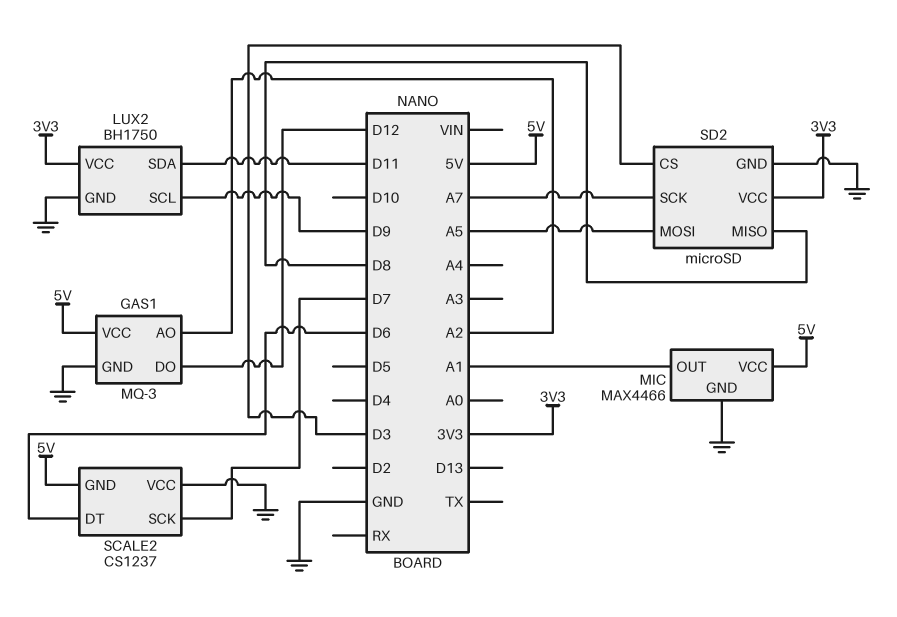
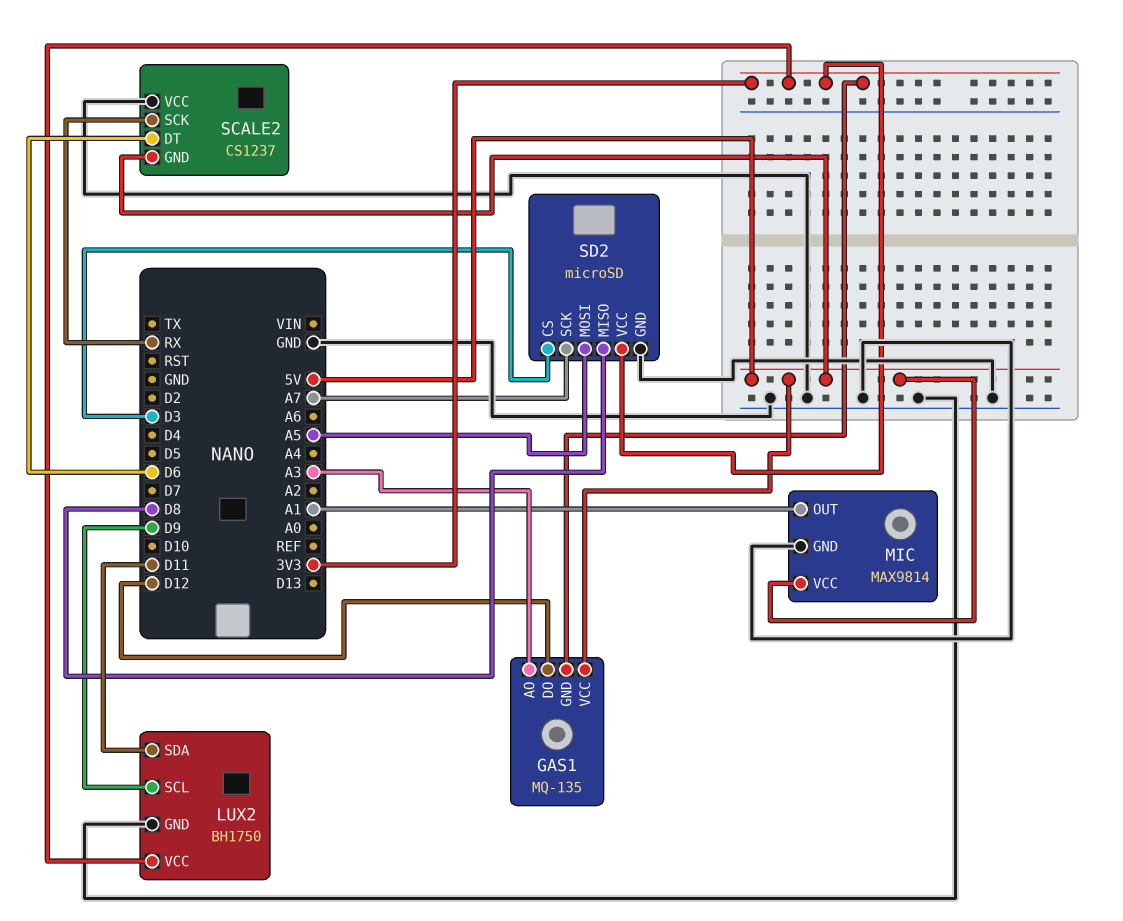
GAS1: MQ-3 -> MQ-135
GAS1 pin AO: A2 -> A3
GAS1 pin GND: GND -> 3V3
MIC: MAX4466 -> MAX9814
SCALE2 pin SCK: D7 -> RX

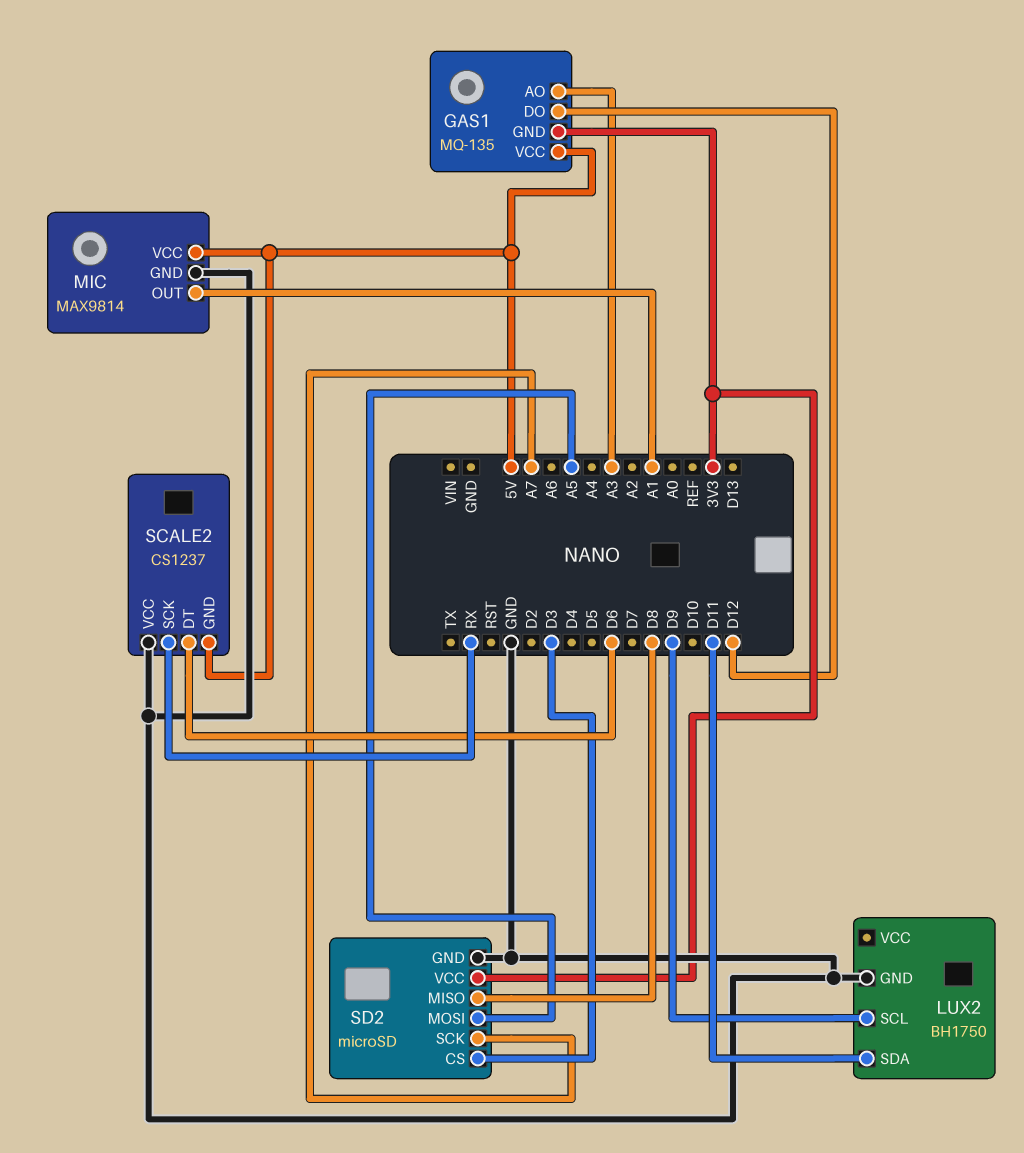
LUX2 pin VCC: 3V3 -> none

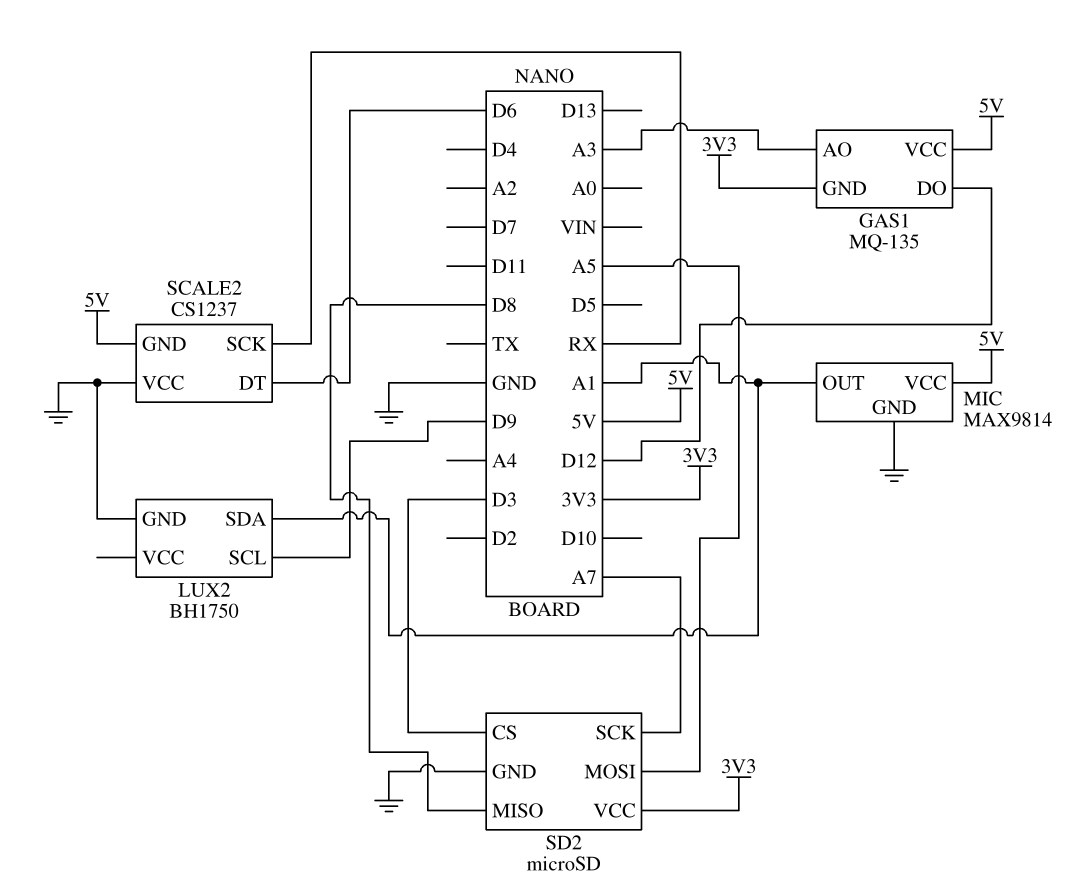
LUX2 pin SDA: D11 -> A1

